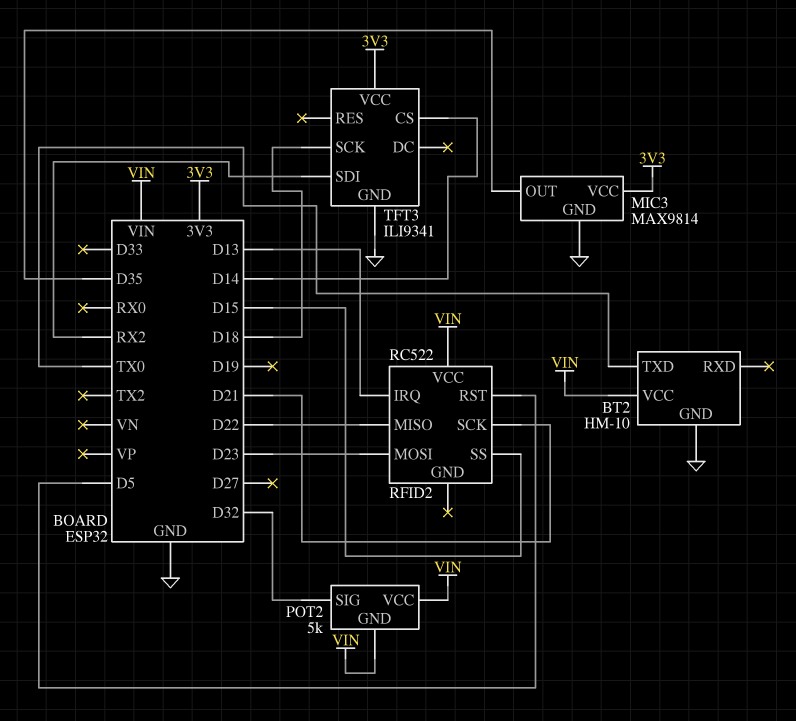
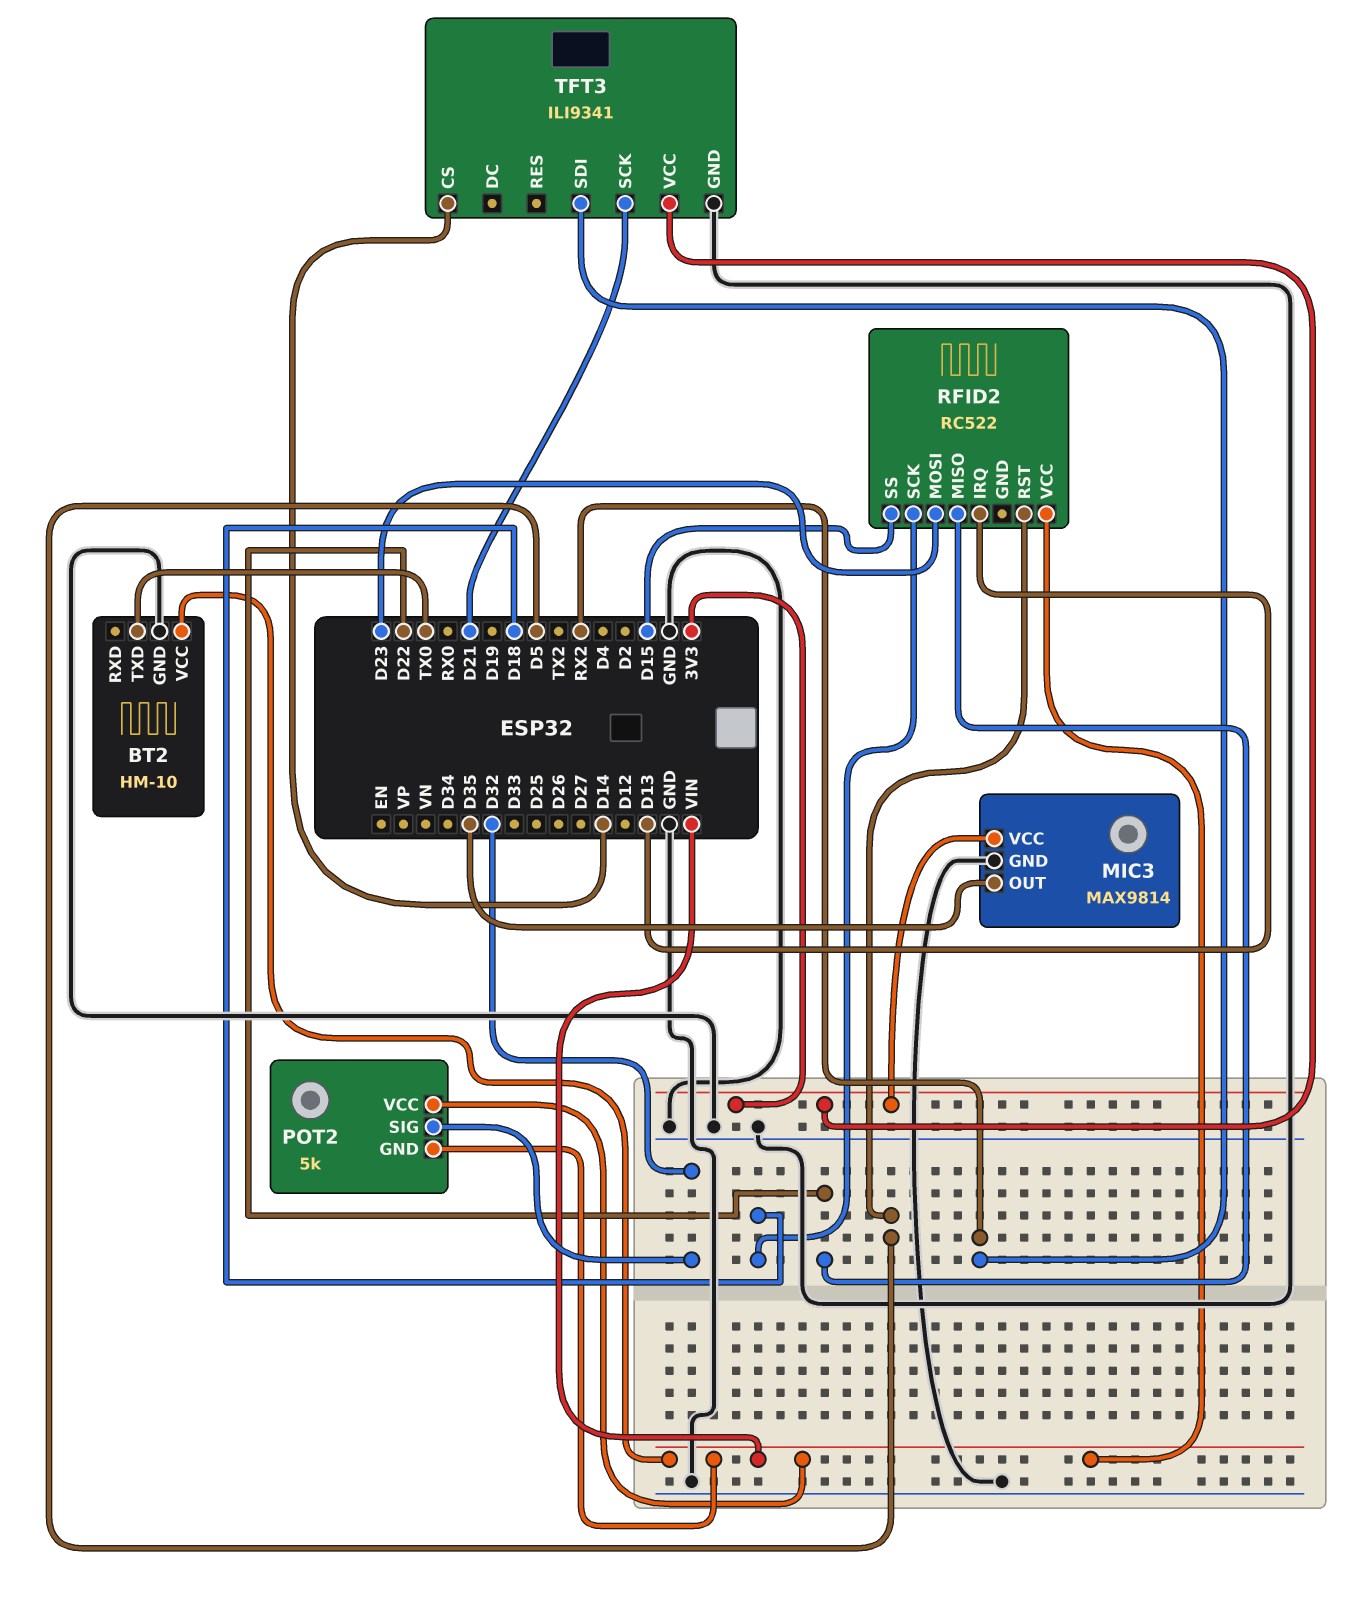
RFID2 pin SCK: D21 -> D18
TFT3 pin SCK: D18 -> D21

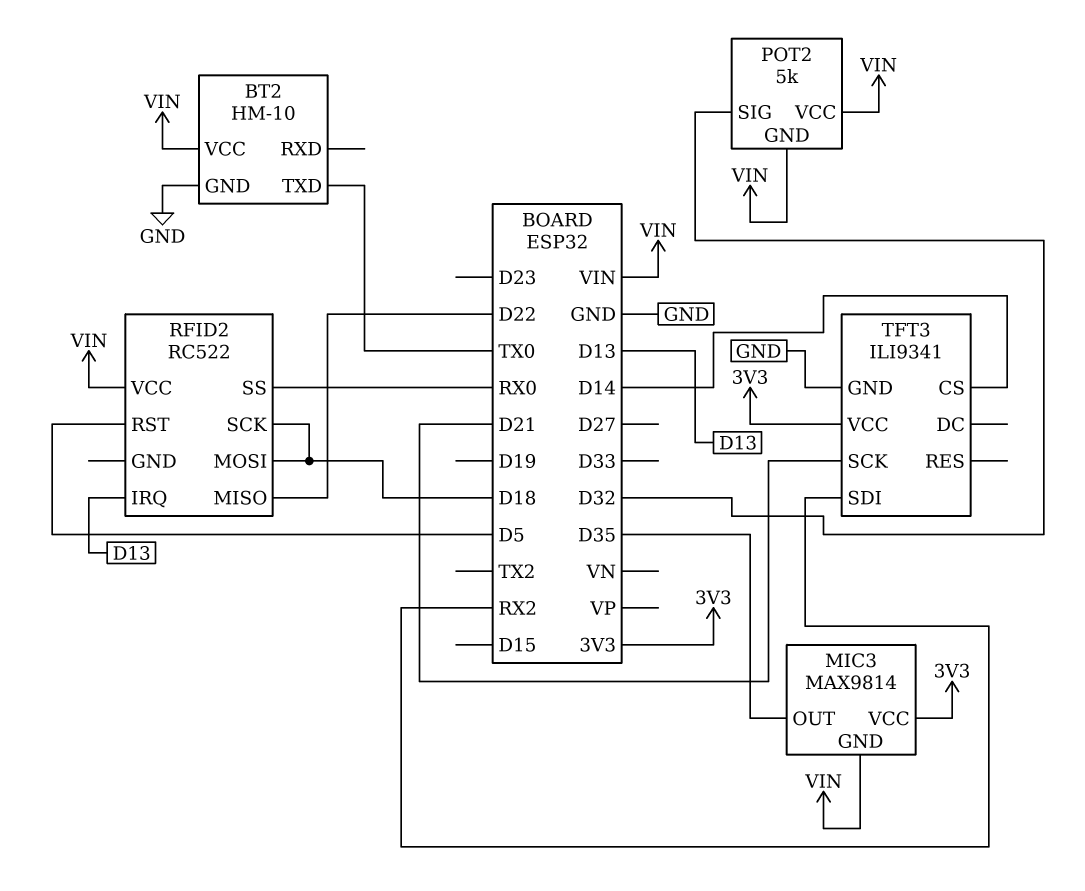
MIC3 pin GND: GND -> VIN
RFID2 pin MOSI: D23 -> D18
RFID2 pin SS: D15 -> RX0

